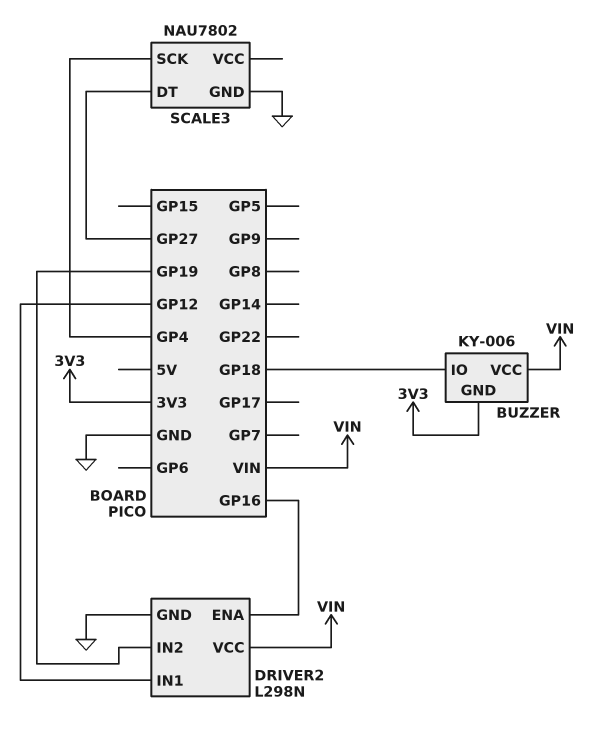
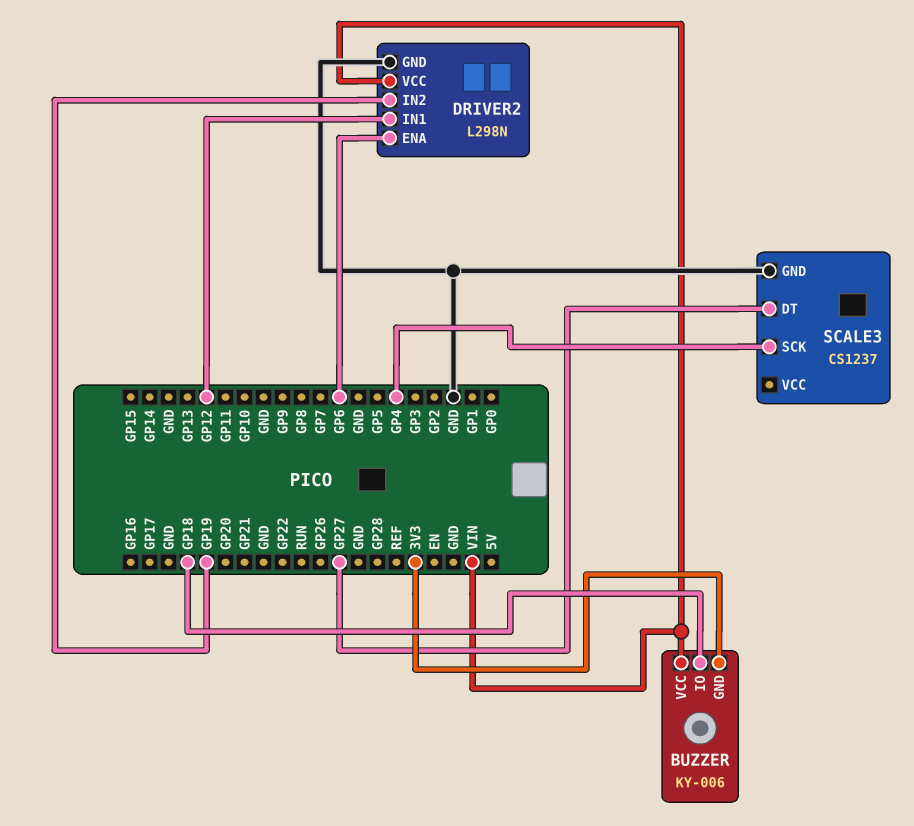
DRIVER2 pin ENA: GP16 -> GP6
SCALE3: NAU7802 -> CS1237

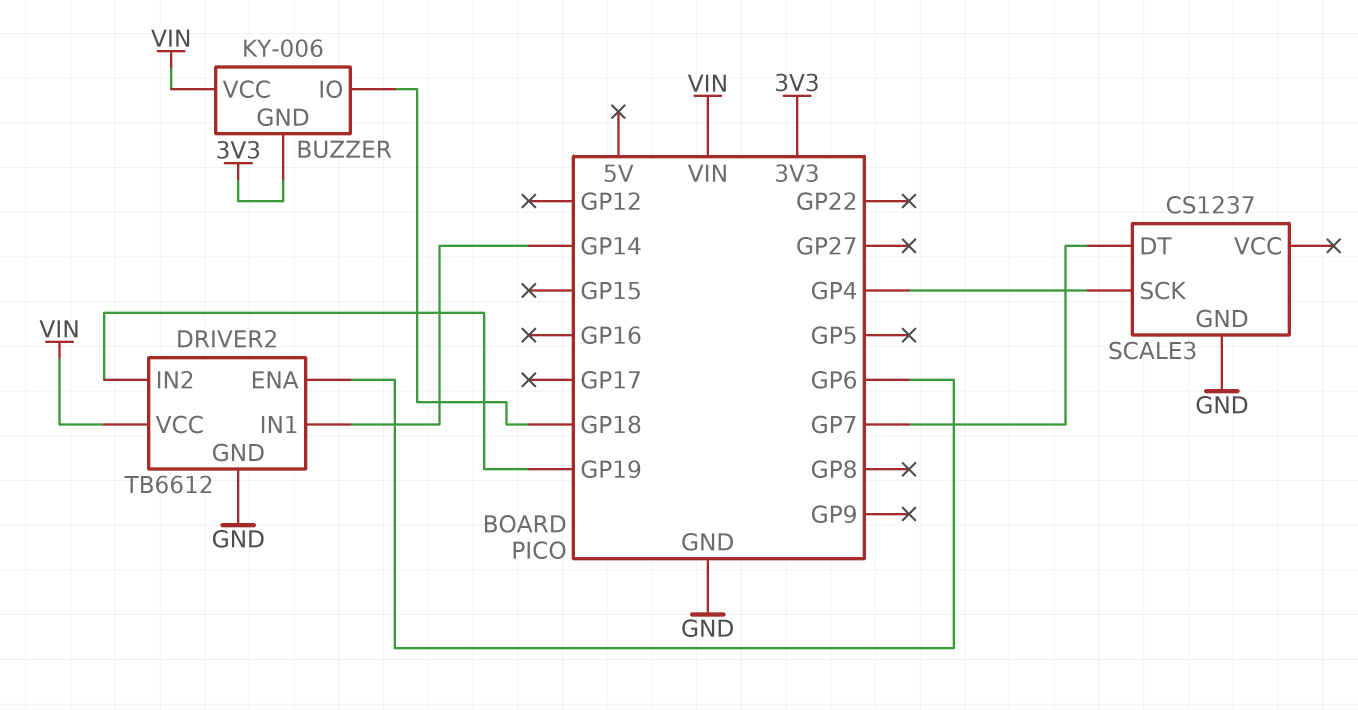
DRIVER2: L298N -> TB6612
DRIVER2 pin IN1: GP12 -> GP14
SCALE3 pin DT: GP27 -> GP7

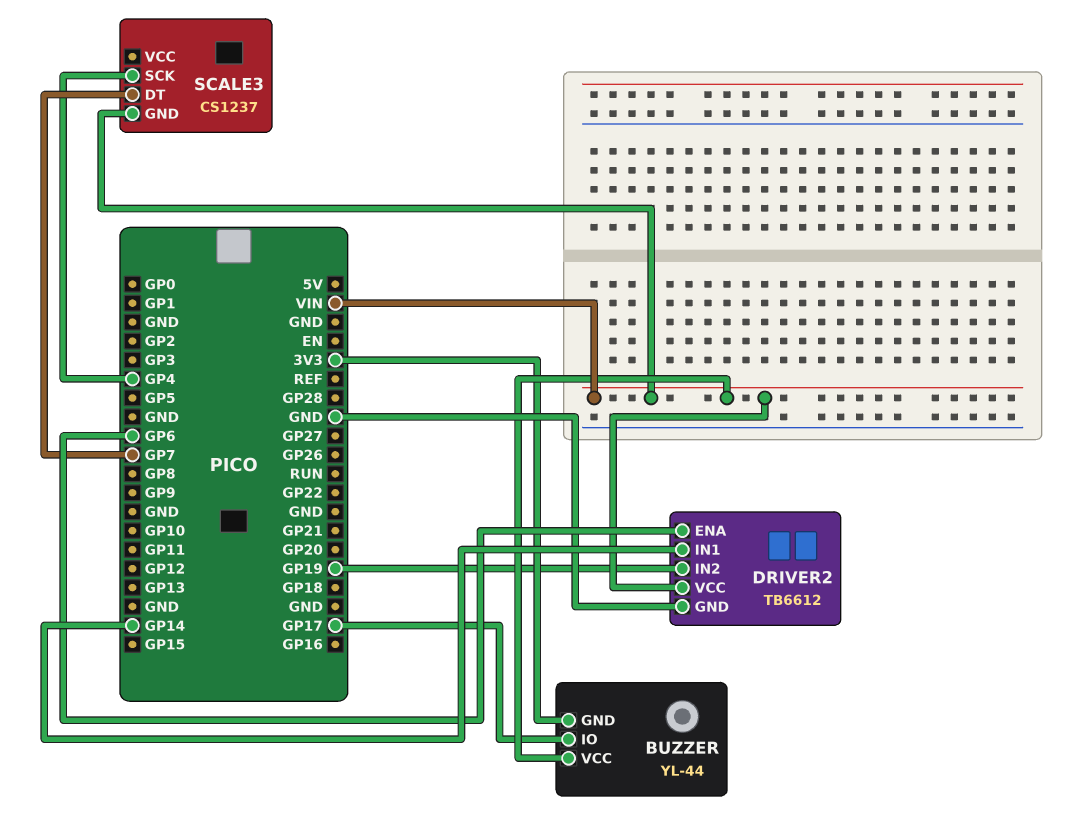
BUZZER: KY-006 -> YL-44
BUZZER pin IO: GP18 -> GP17
SCALE3 pin GND: GND -> VIN

